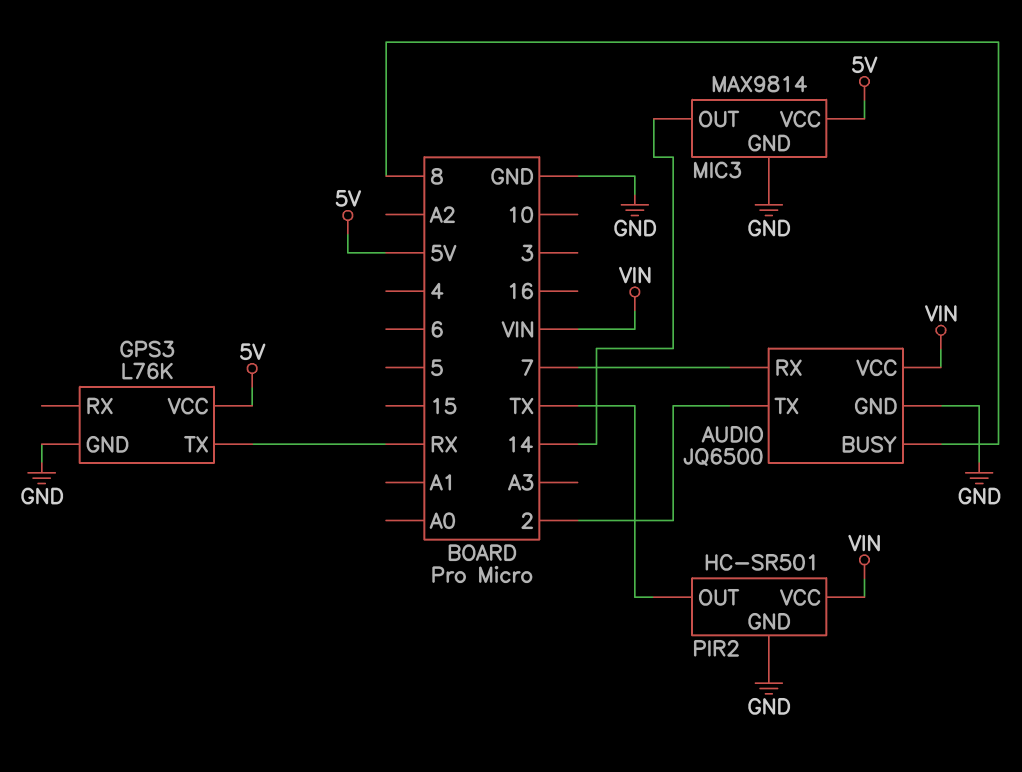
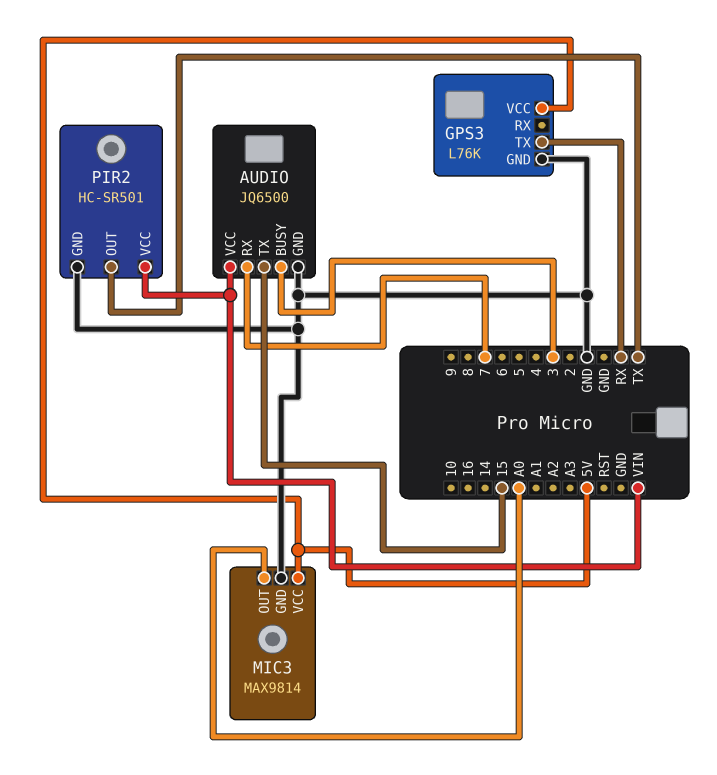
AUDIO pin BUSY: 8 -> 3
AUDIO pin TX: 2 -> 15
MIC3 pin OUT: 14 -> A0

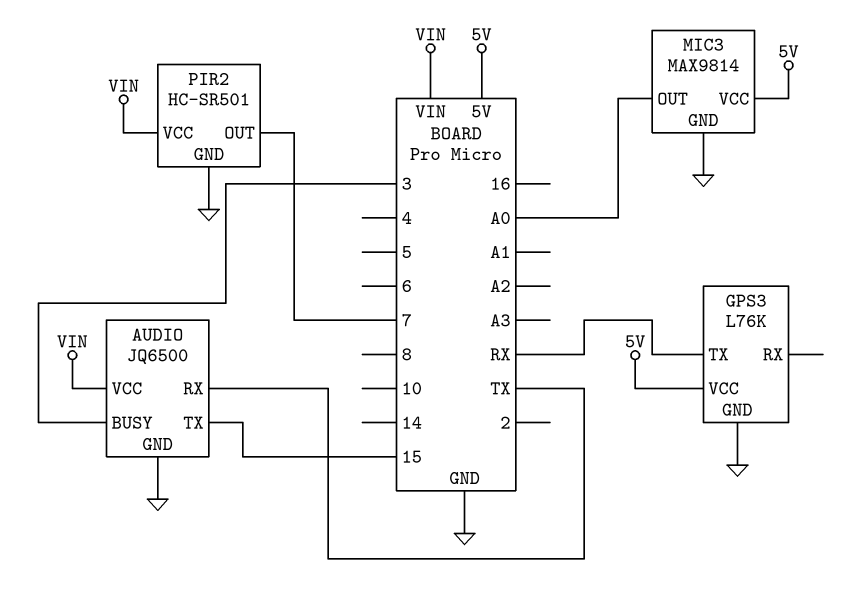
AUDIO pin RX: 7 -> TX
PIR2 pin OUT: TX -> 7

